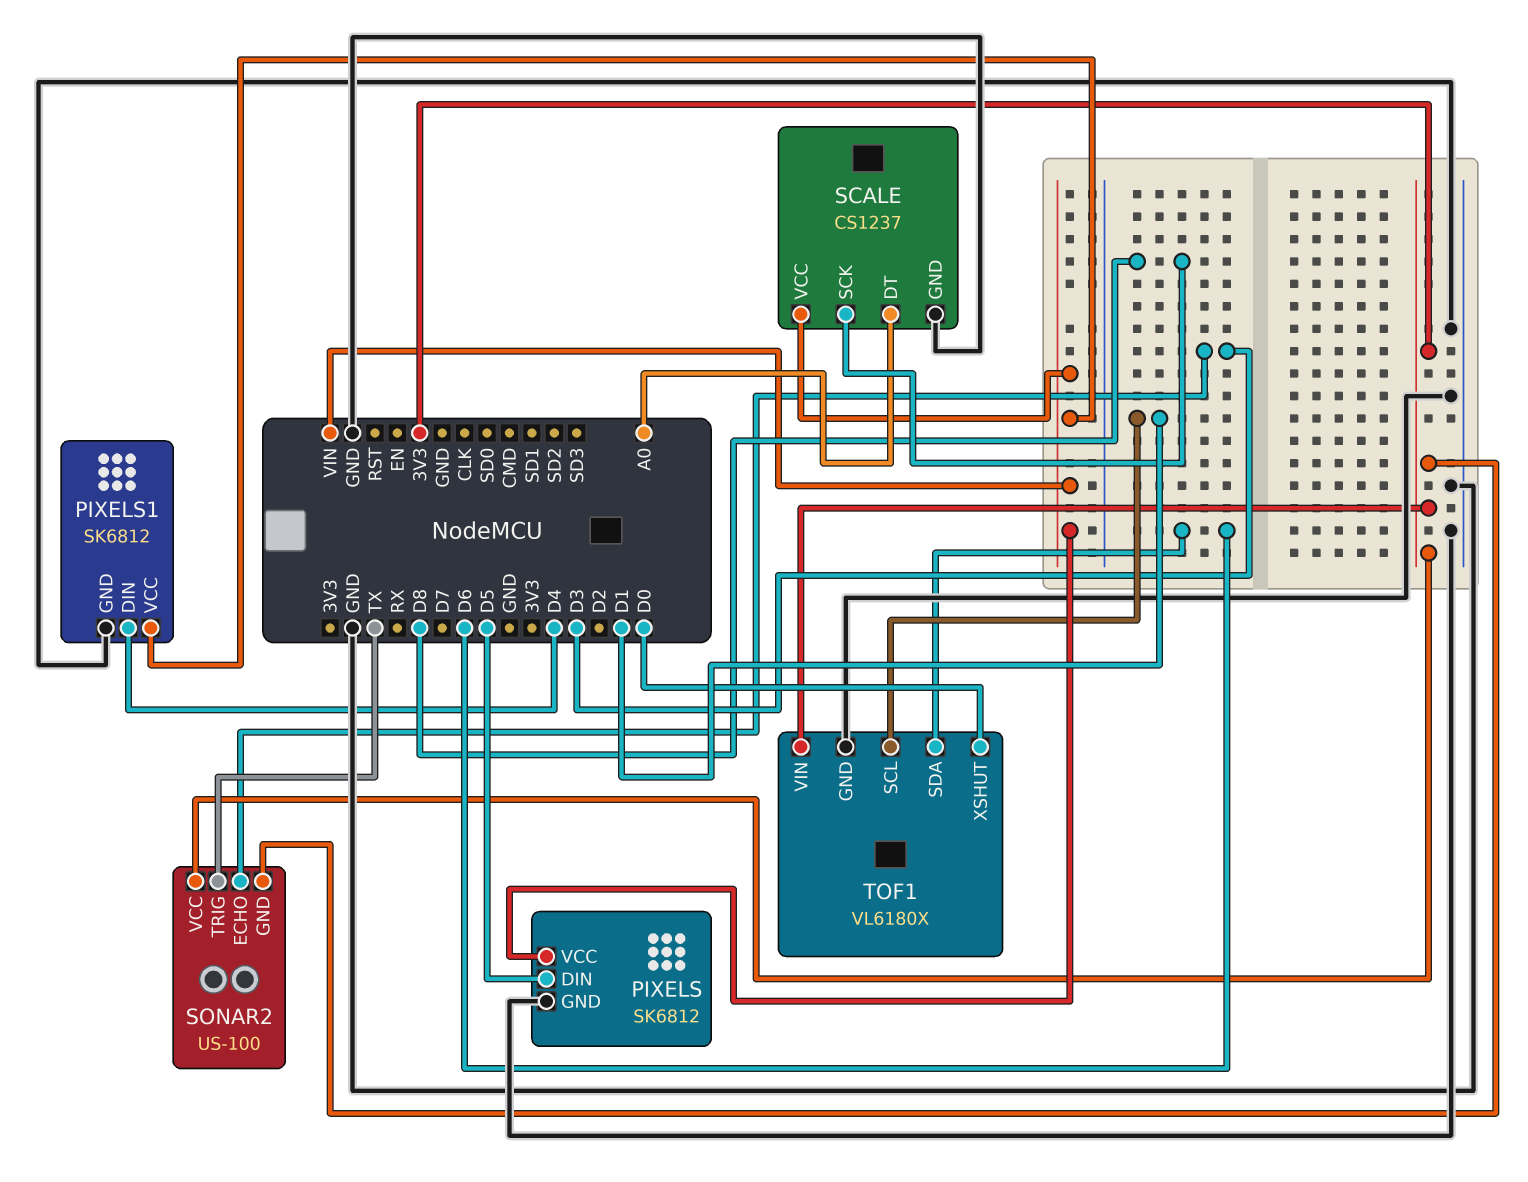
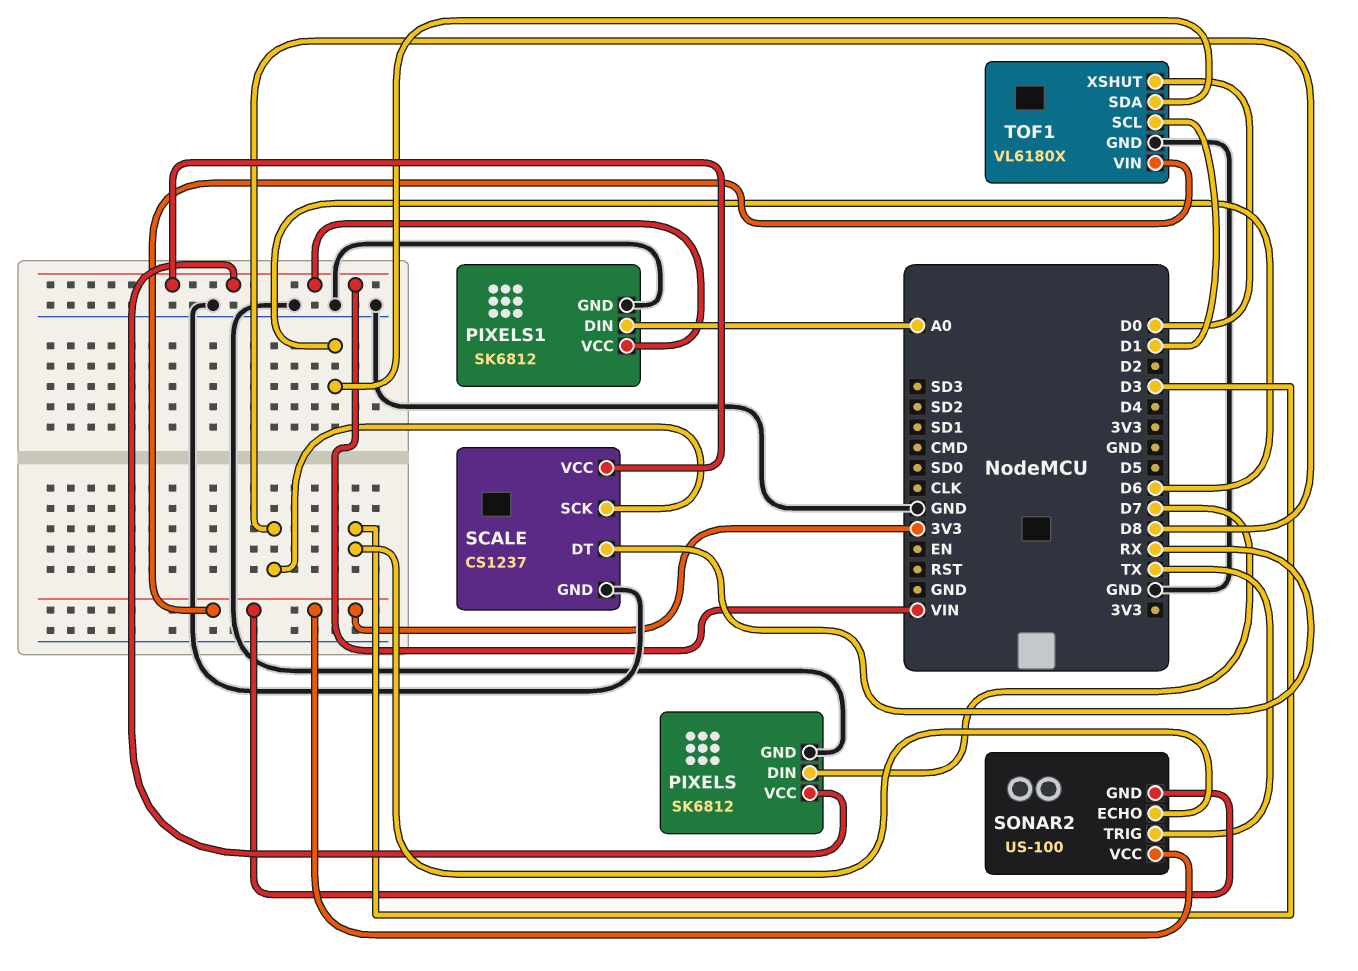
PIXELS pin DIN: D5 -> D7
PIXELS1 pin DIN: D4 -> A0
SCALE pin DT: A0 -> RX

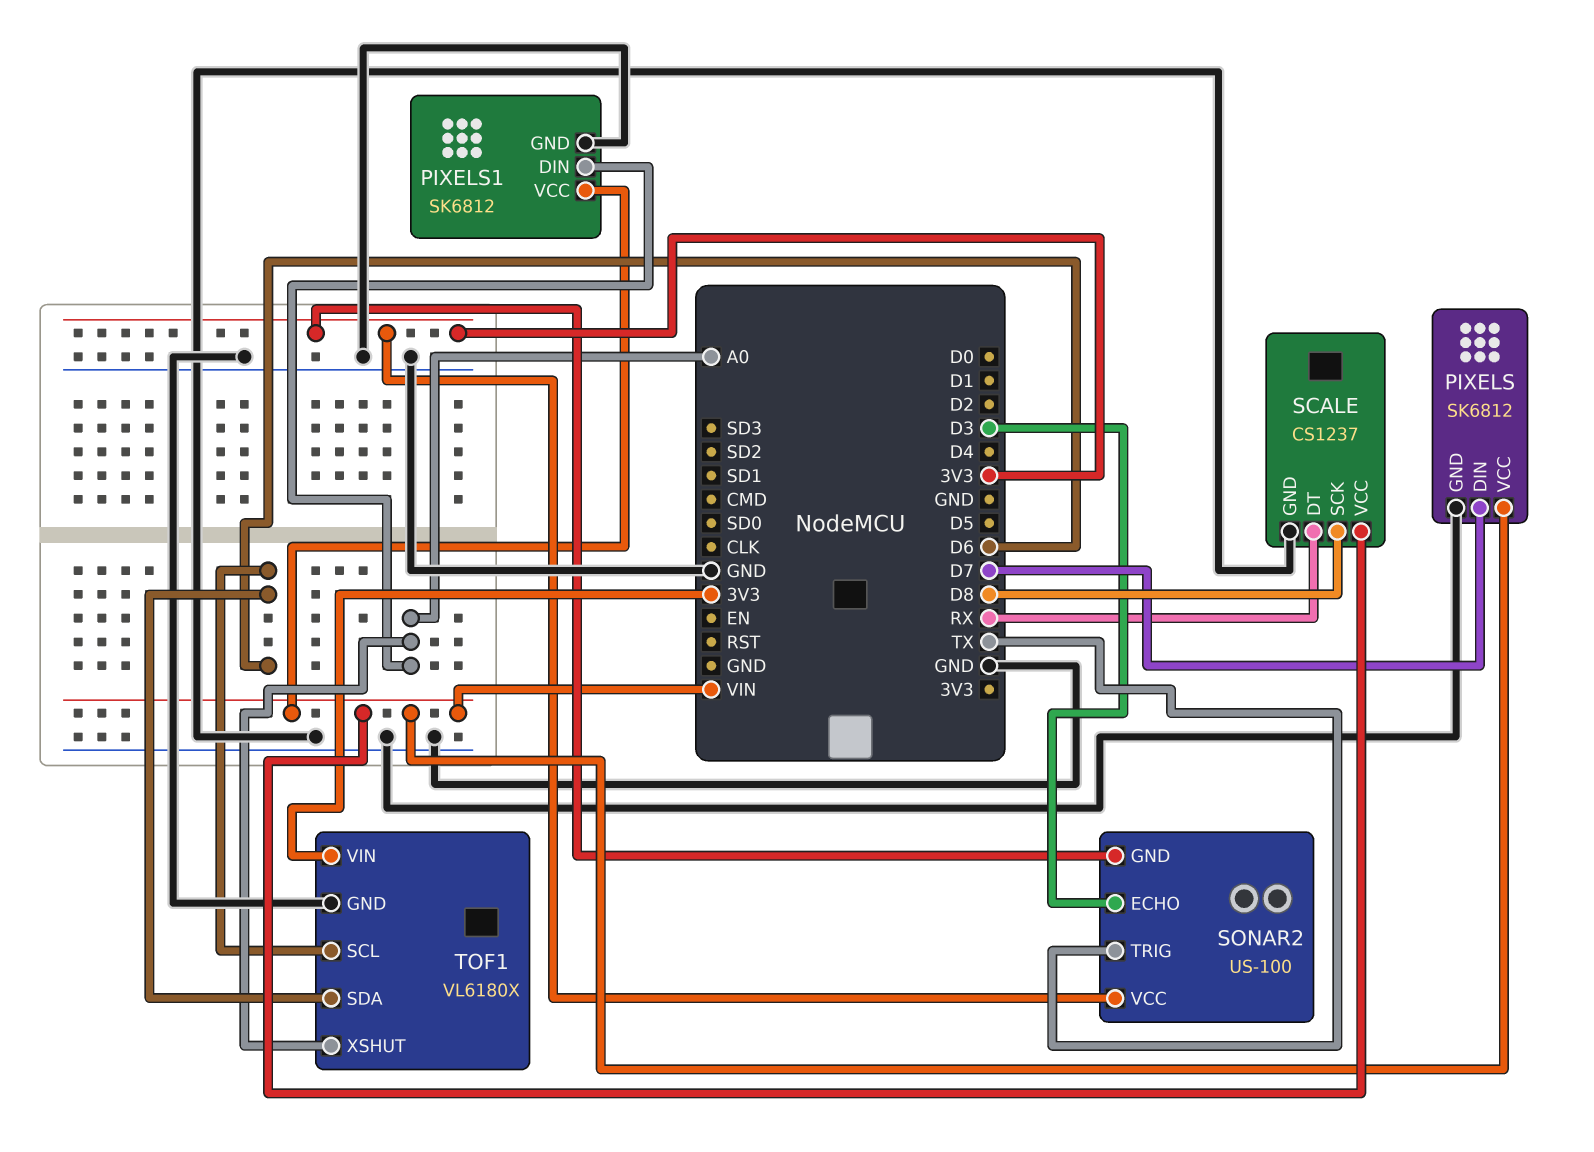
TOF1 pin SCL: D1 -> D6
TOF1 pin XSHUT: D0 -> A0

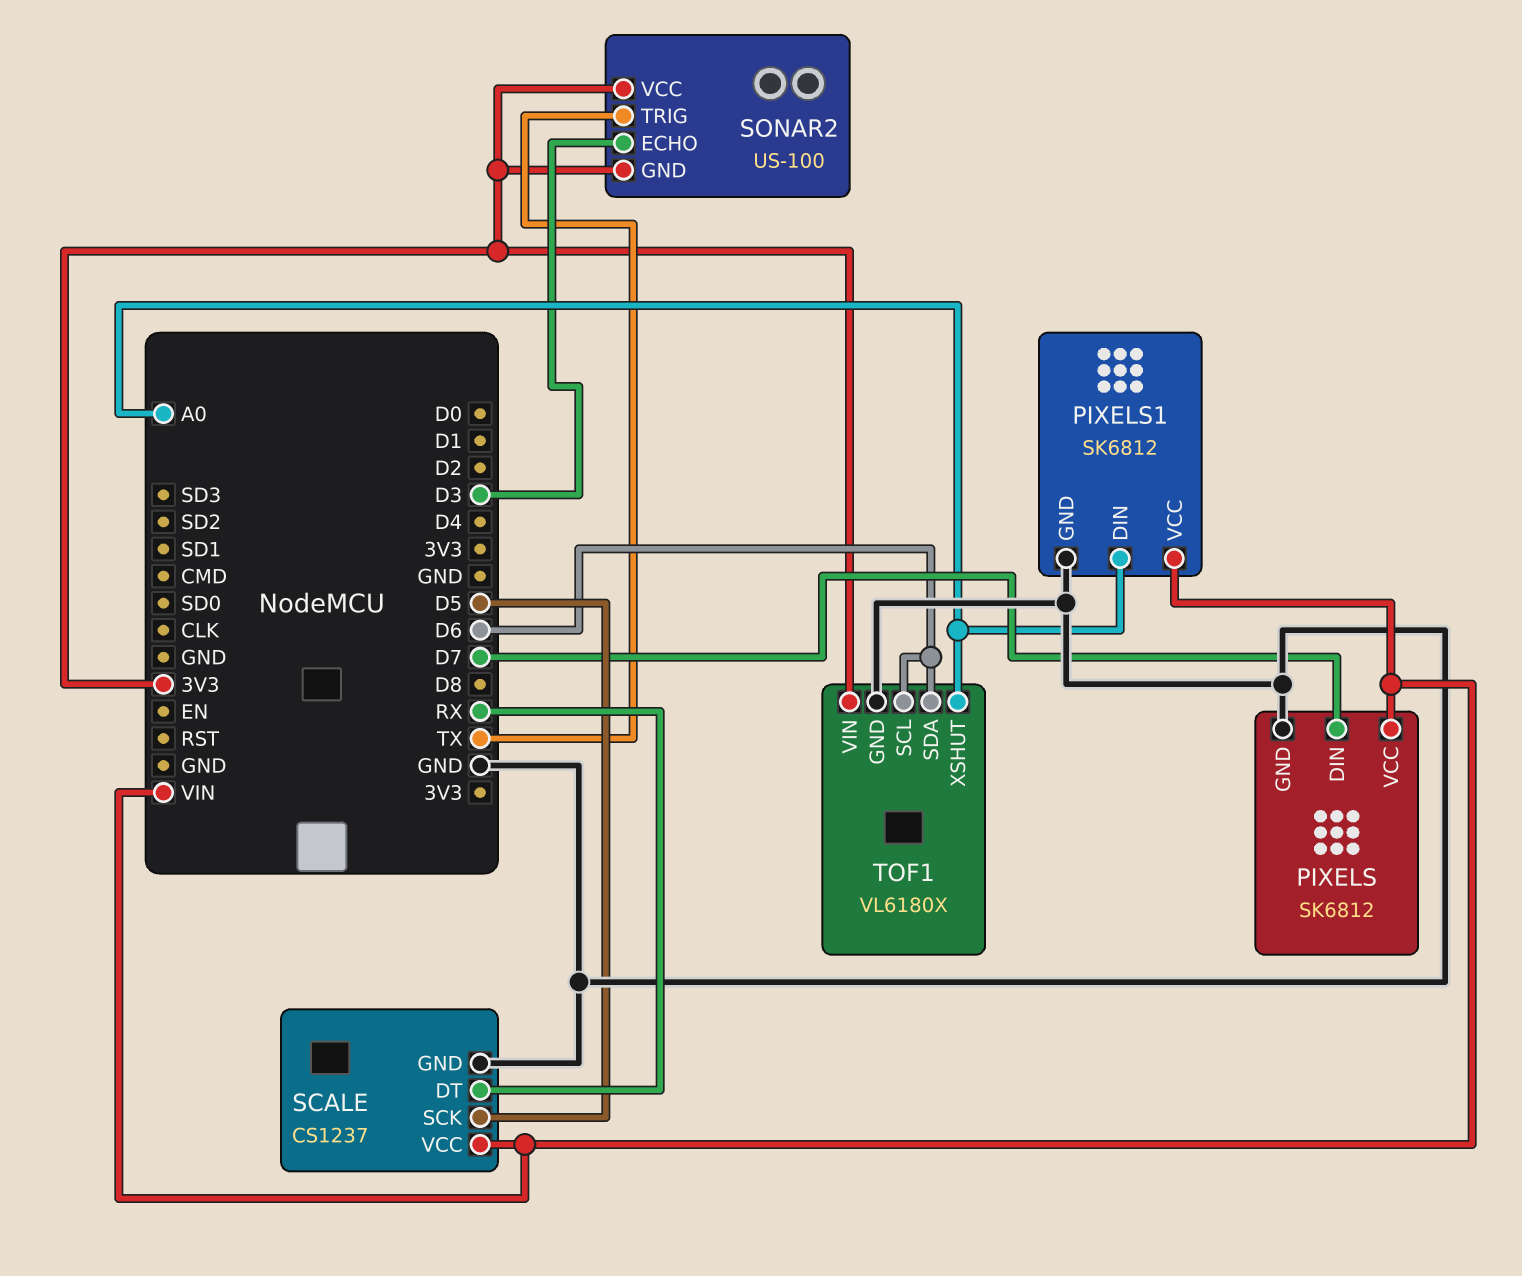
SCALE pin SCK: D8 -> D5

